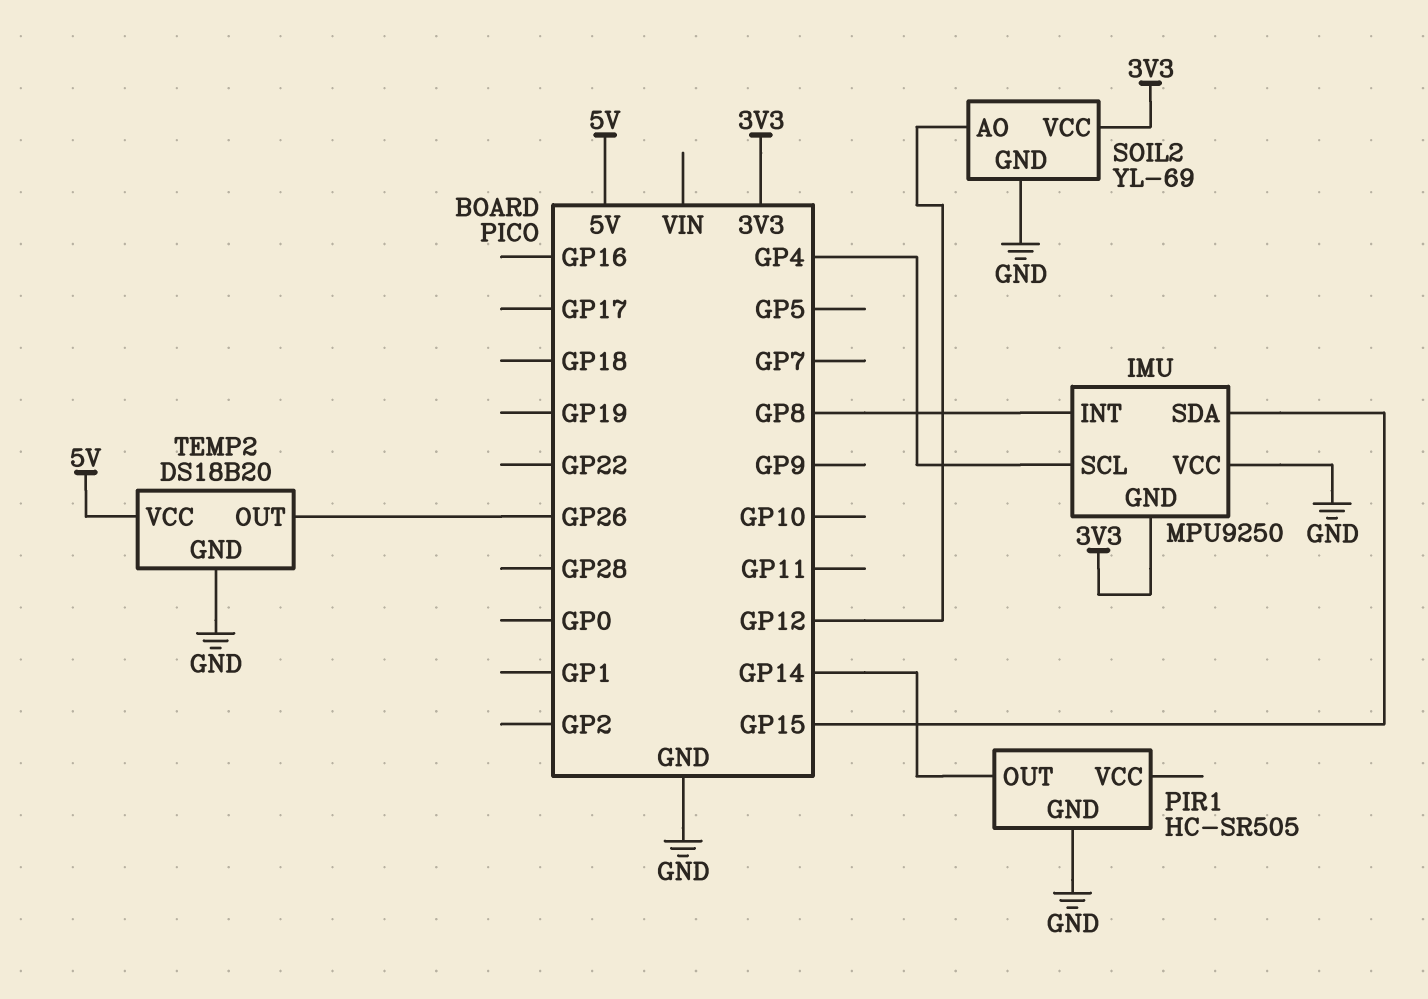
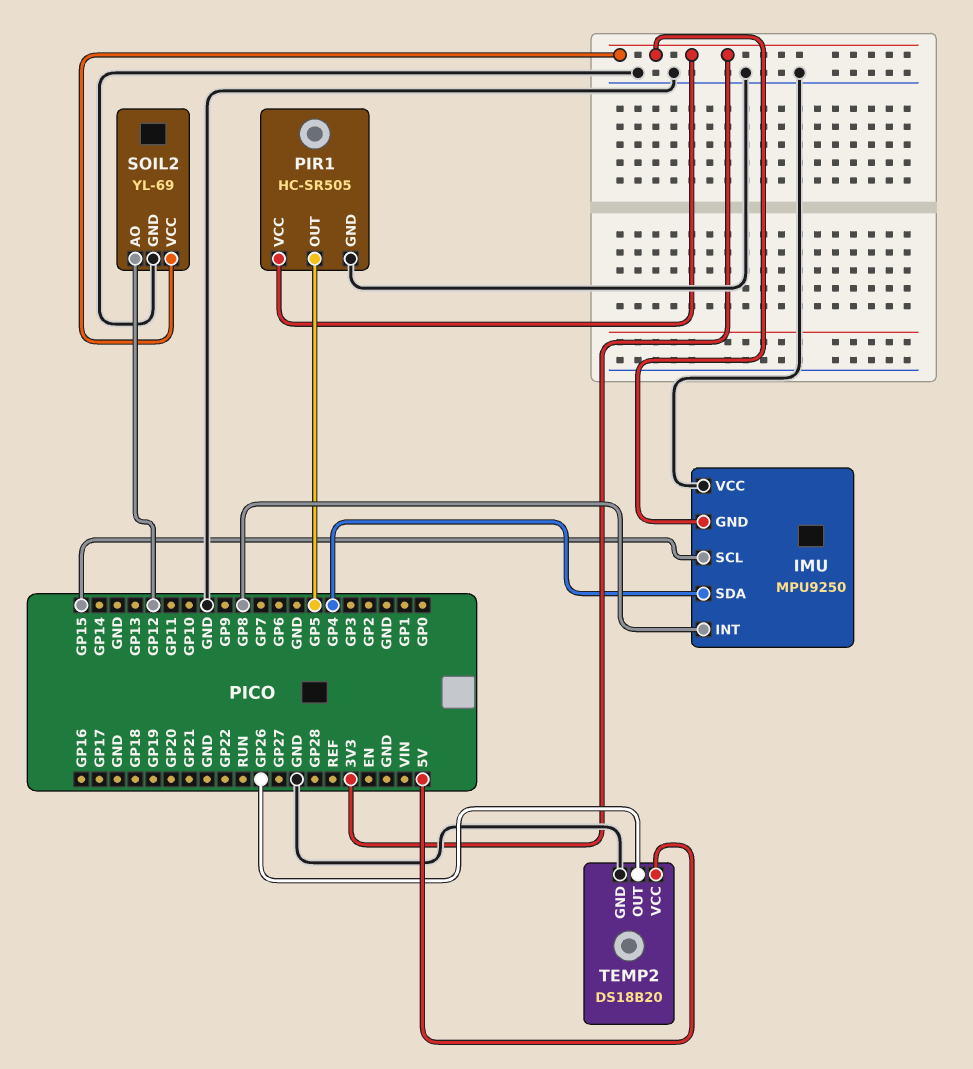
IMU pin SCL: GP4 -> GP15
IMU pin SDA: GP15 -> GP4
PIR1 pin OUT: GP14 -> GP5
PIR1 pin VCC: none -> 3V3

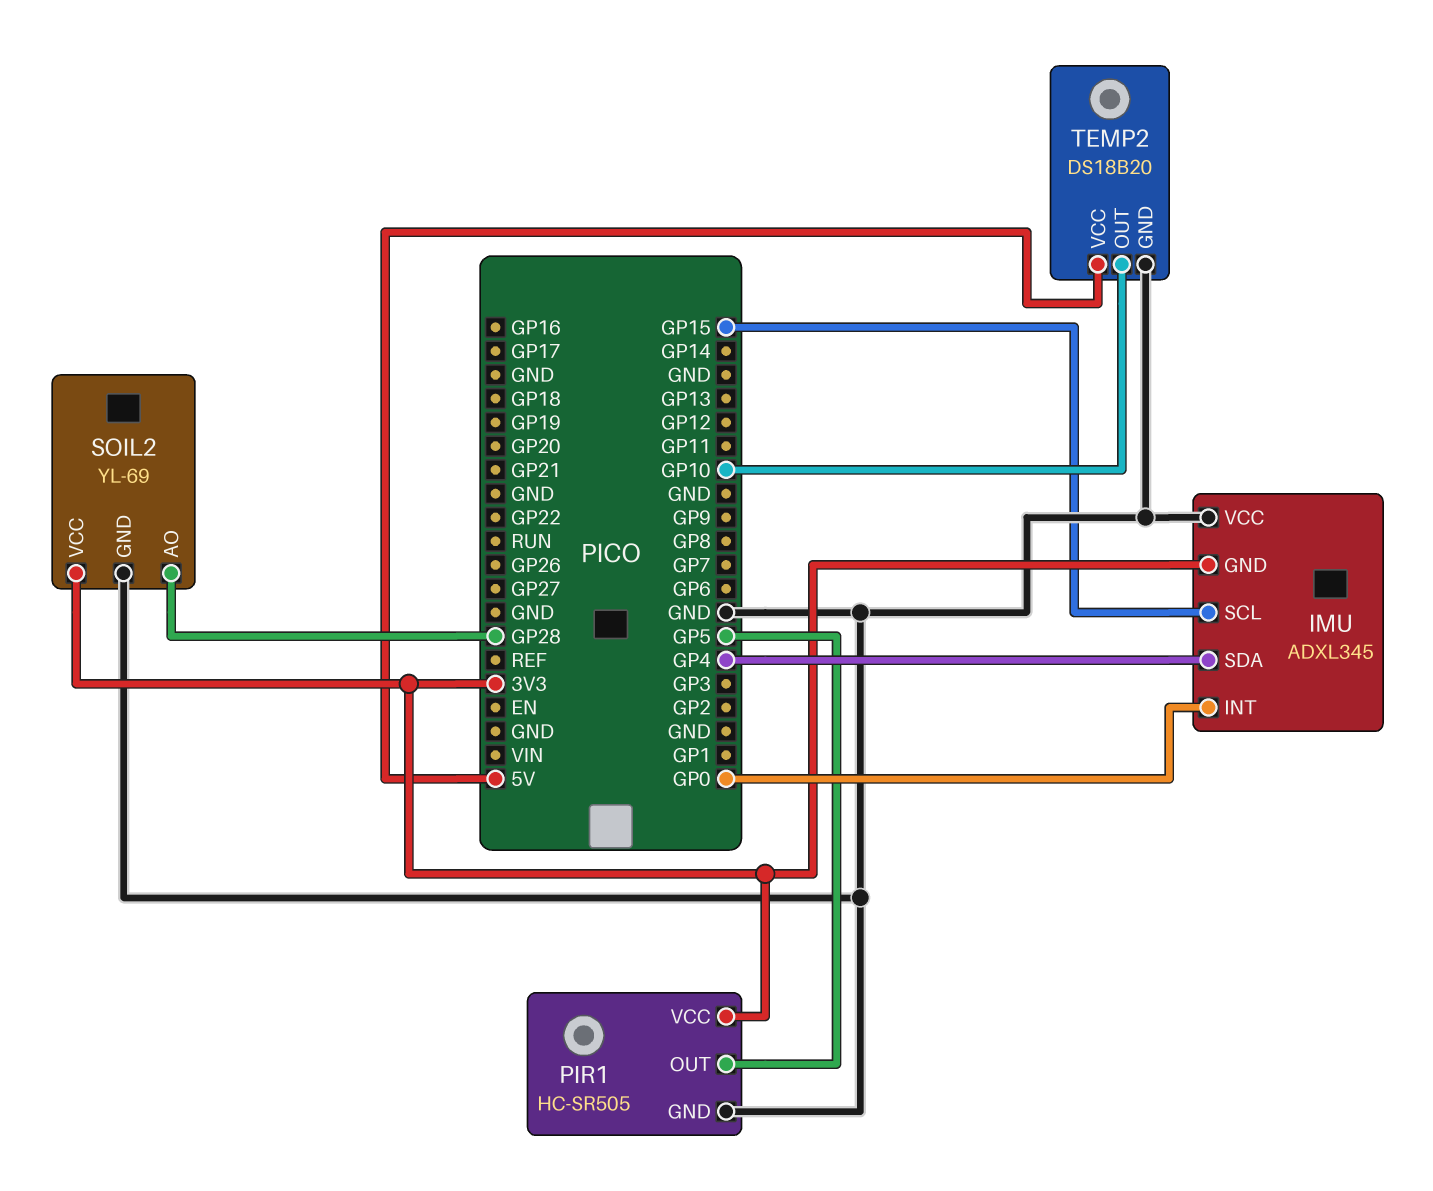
IMU: MPU9250 -> ADXL345
IMU pin INT: GP8 -> GP0
SOIL2 pin AO: GP12 -> GP28
TEMP2 pin OUT: GP26 -> GP10

